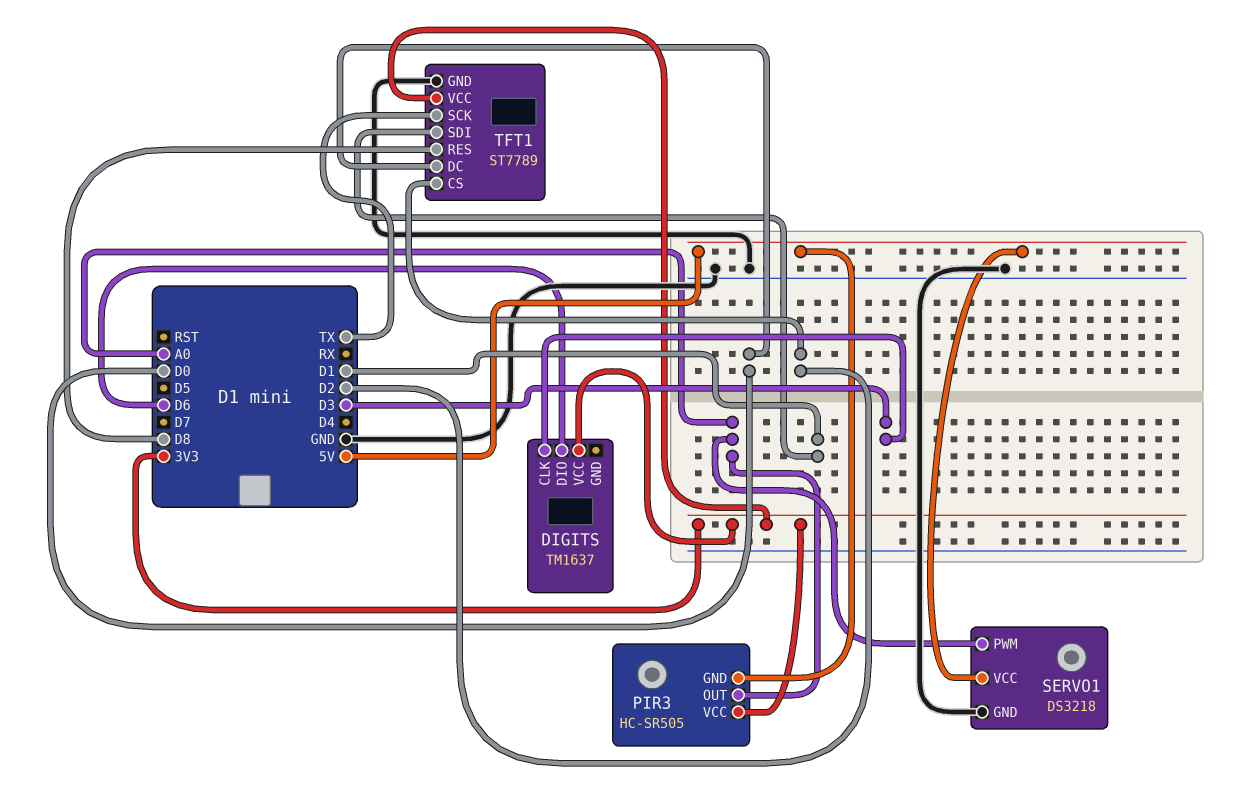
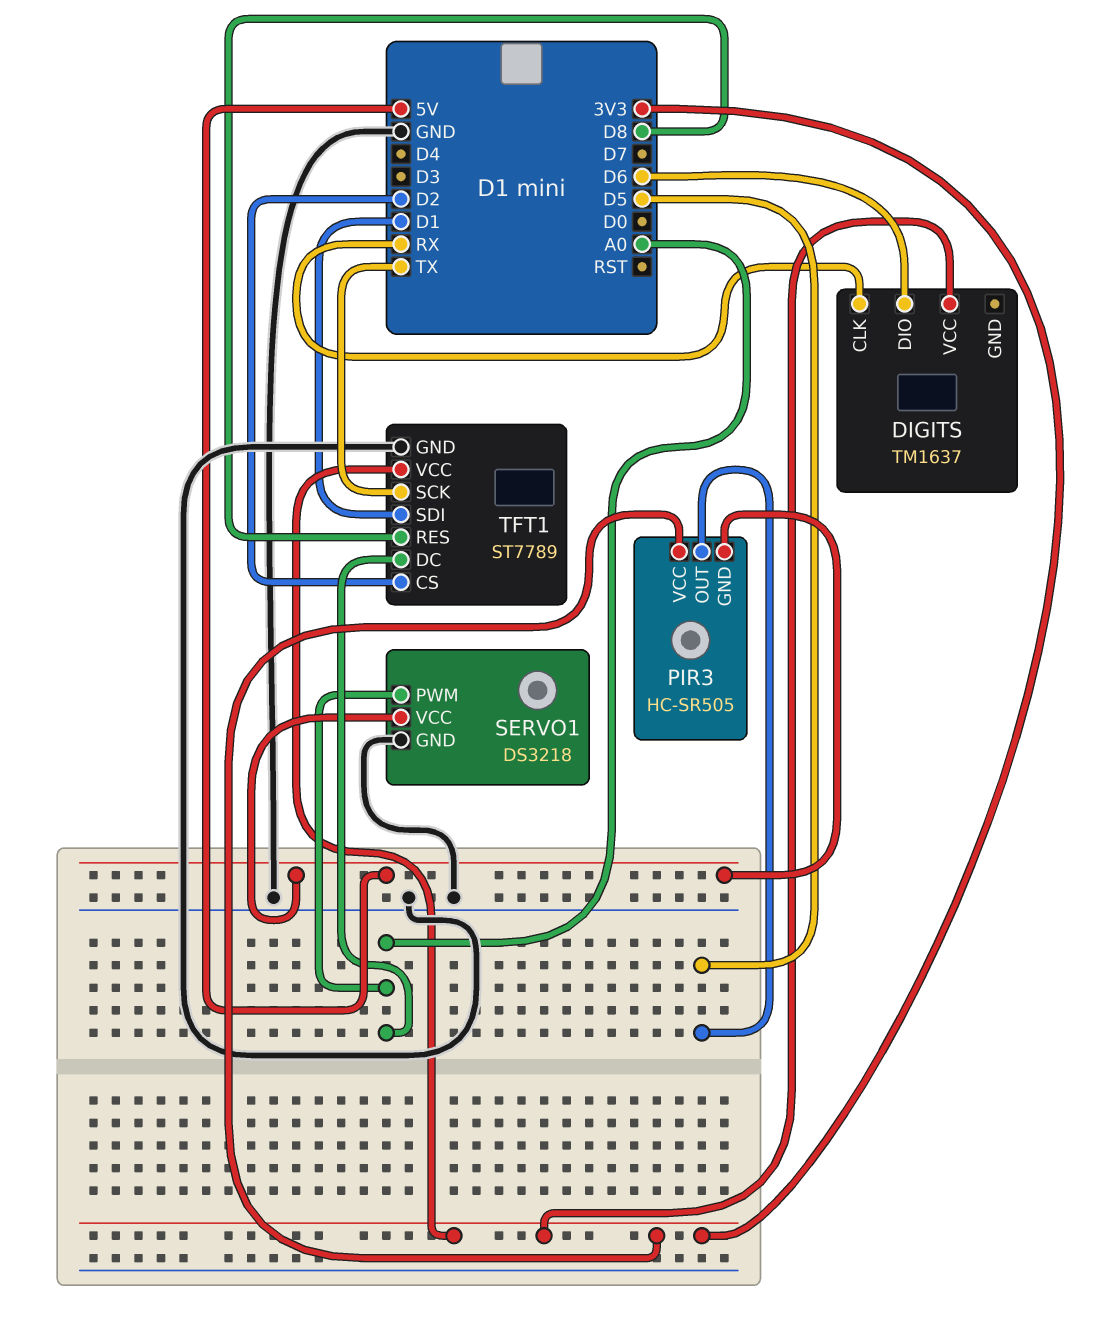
DIGITS pin CLK: D3 -> RX
PIR3 pin OUT: A0 -> D5
TFT1 pin DC: D0 -> A0

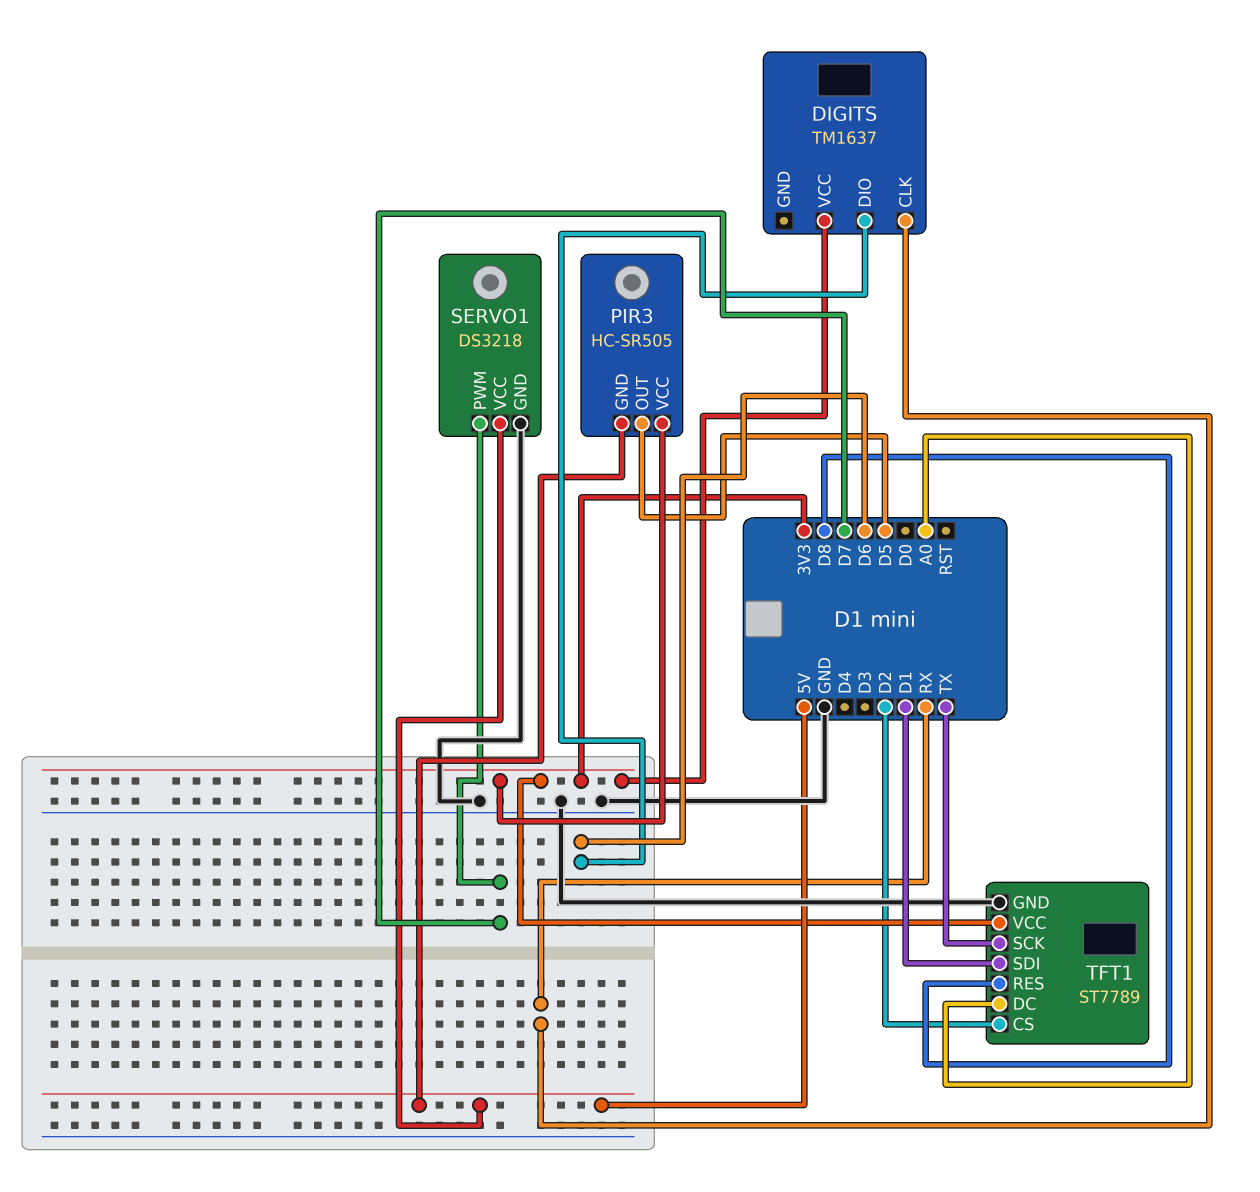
SERVO1 pin PWM: A0 -> D7

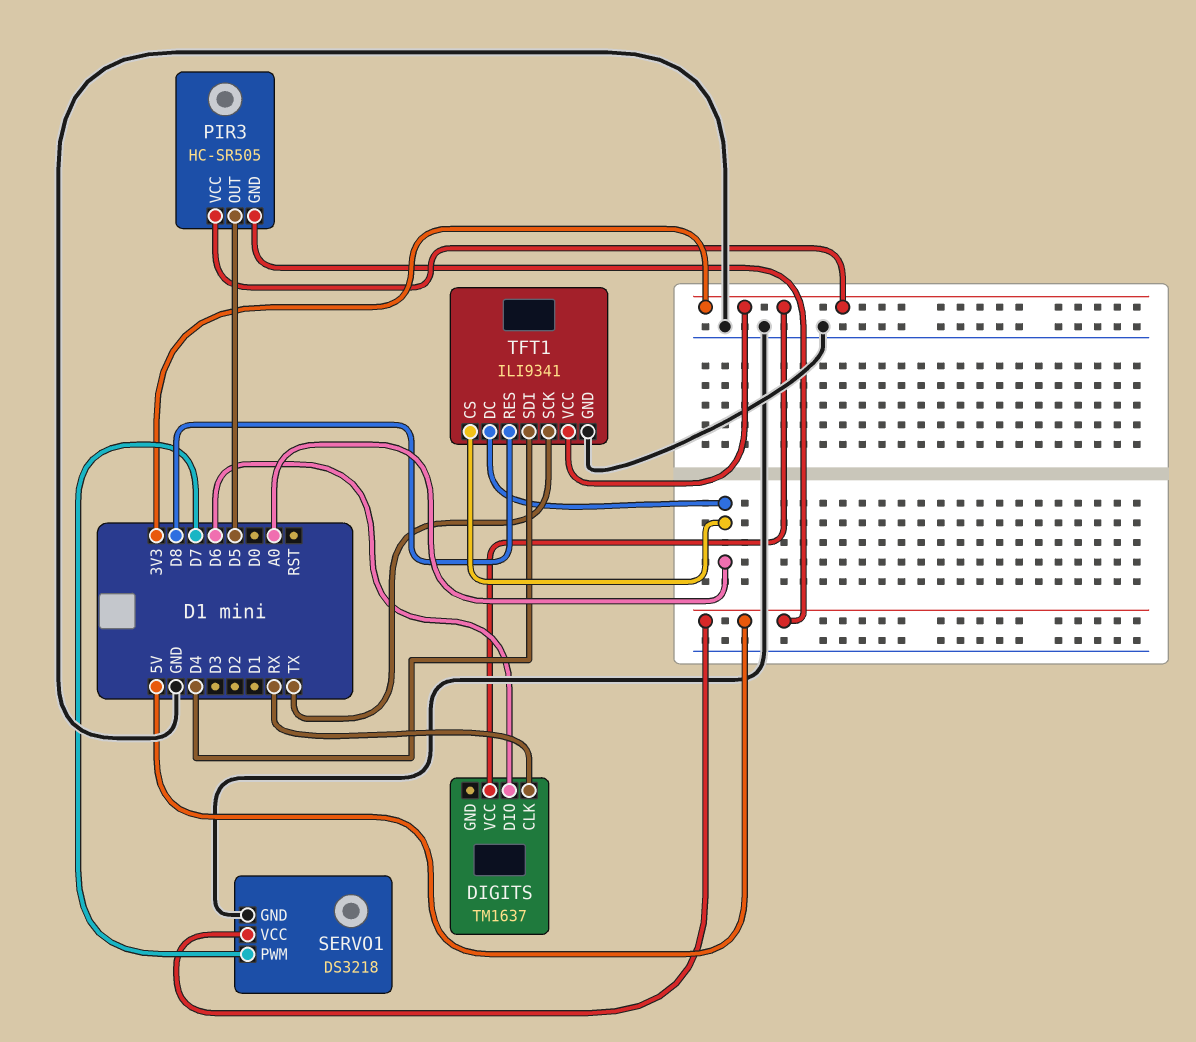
TFT1: ST7789 -> ILI9341
TFT1 pin CS: D2 -> A0
TFT1 pin SDI: D1 -> D4

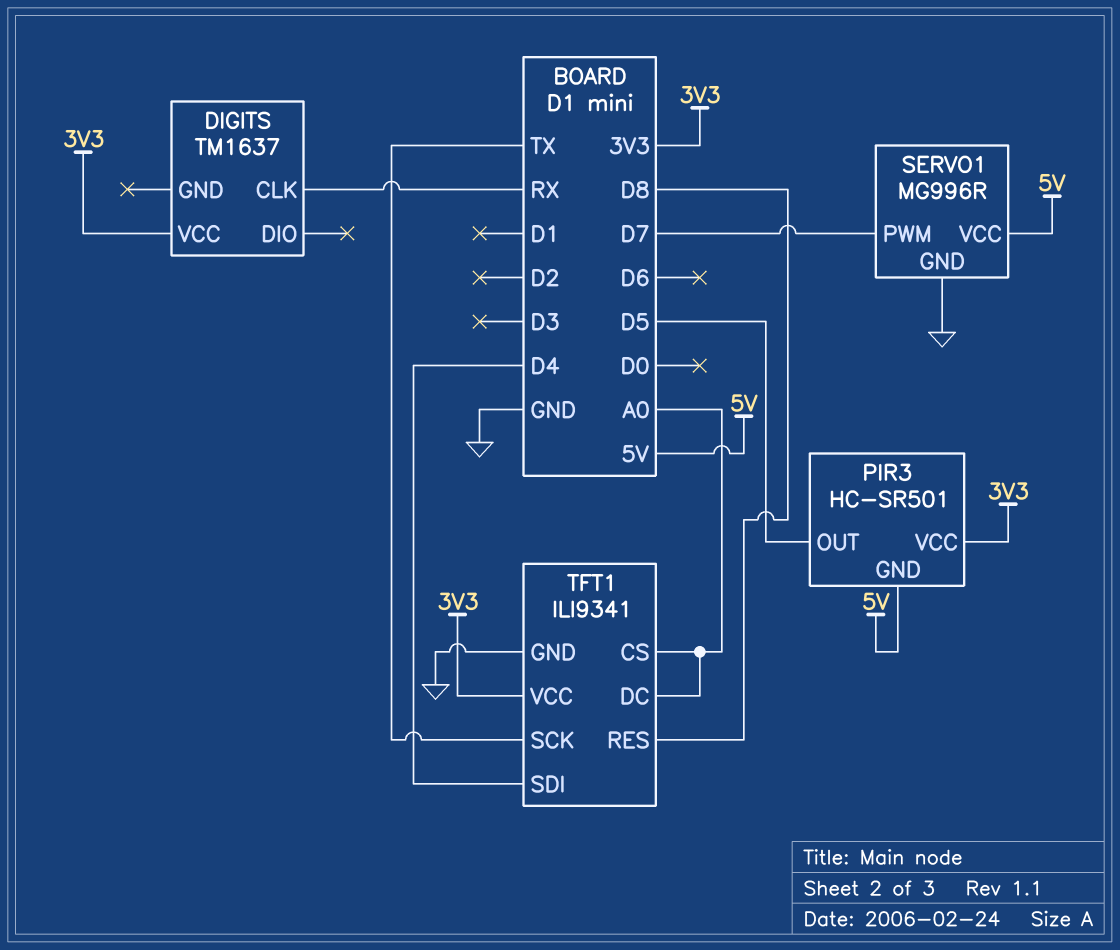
DIGITS pin DIO: D6 -> none
PIR3: HC-SR505 -> HC-SR501
SERVO1: DS3218 -> MG996R

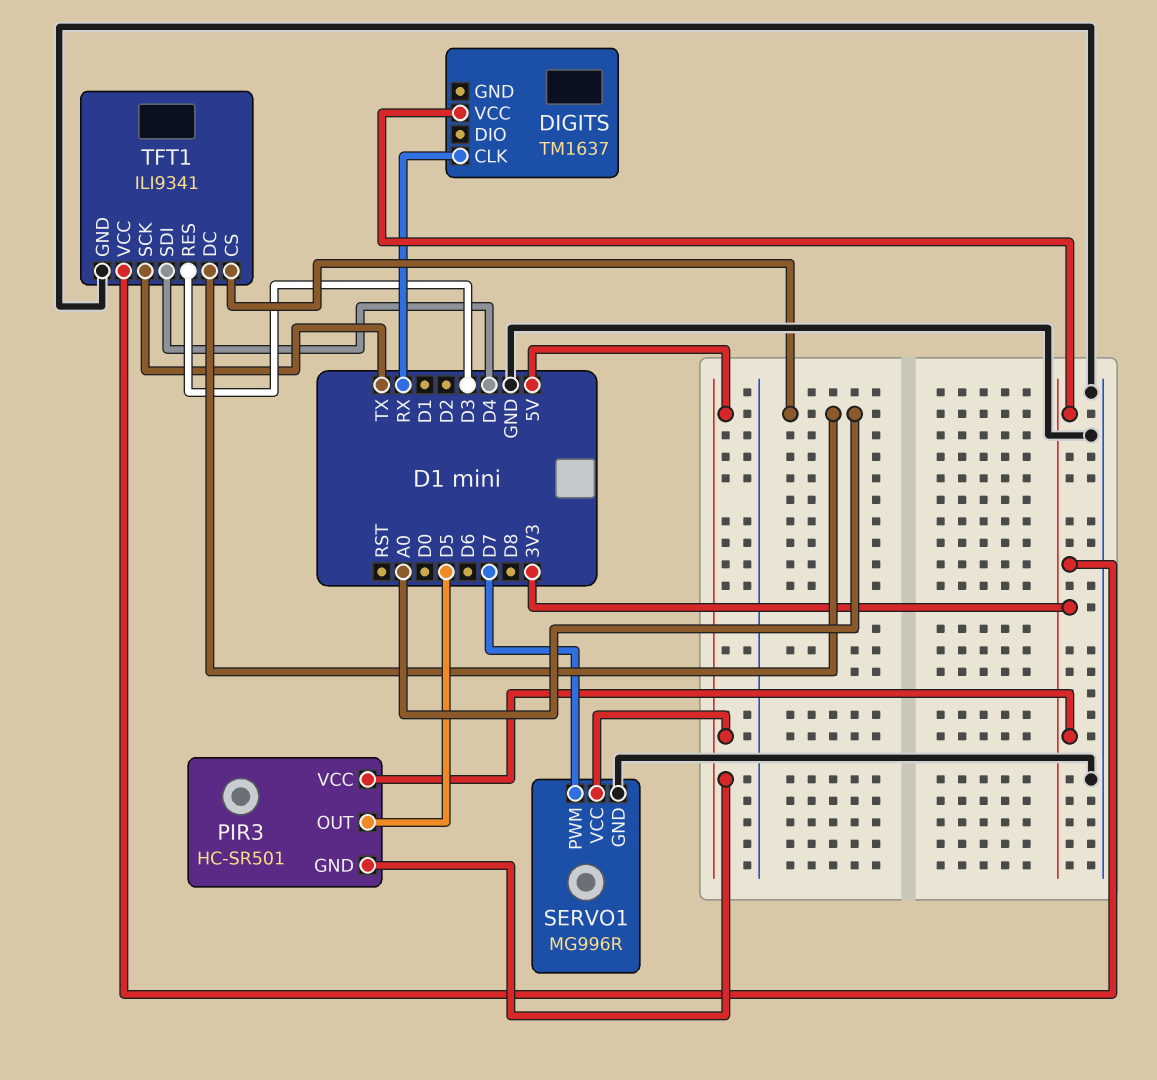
TFT1 pin RES: D8 -> D3

